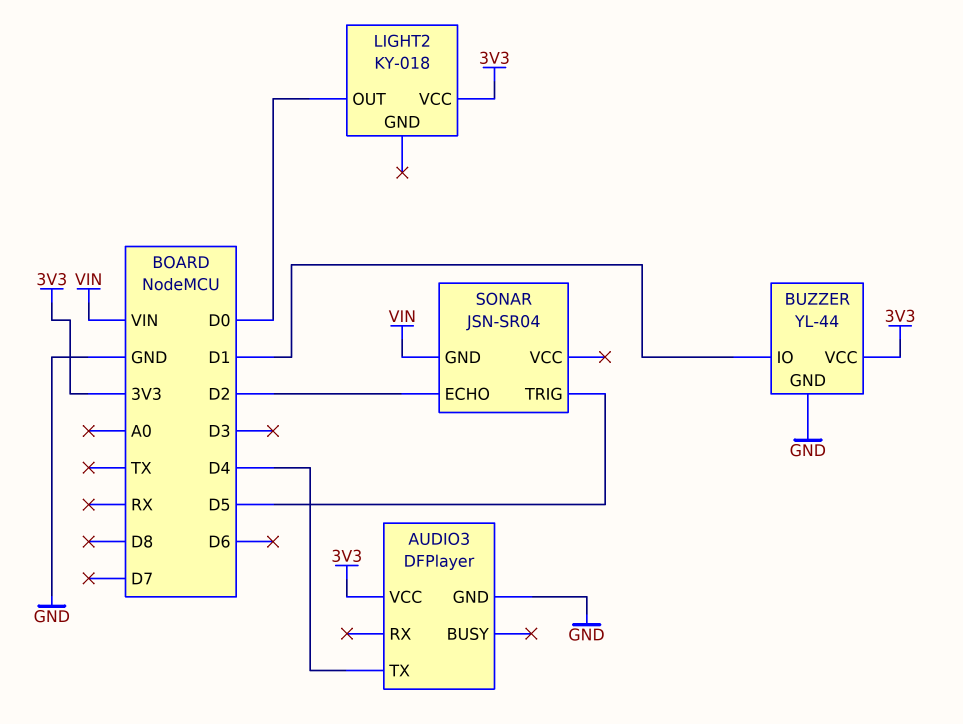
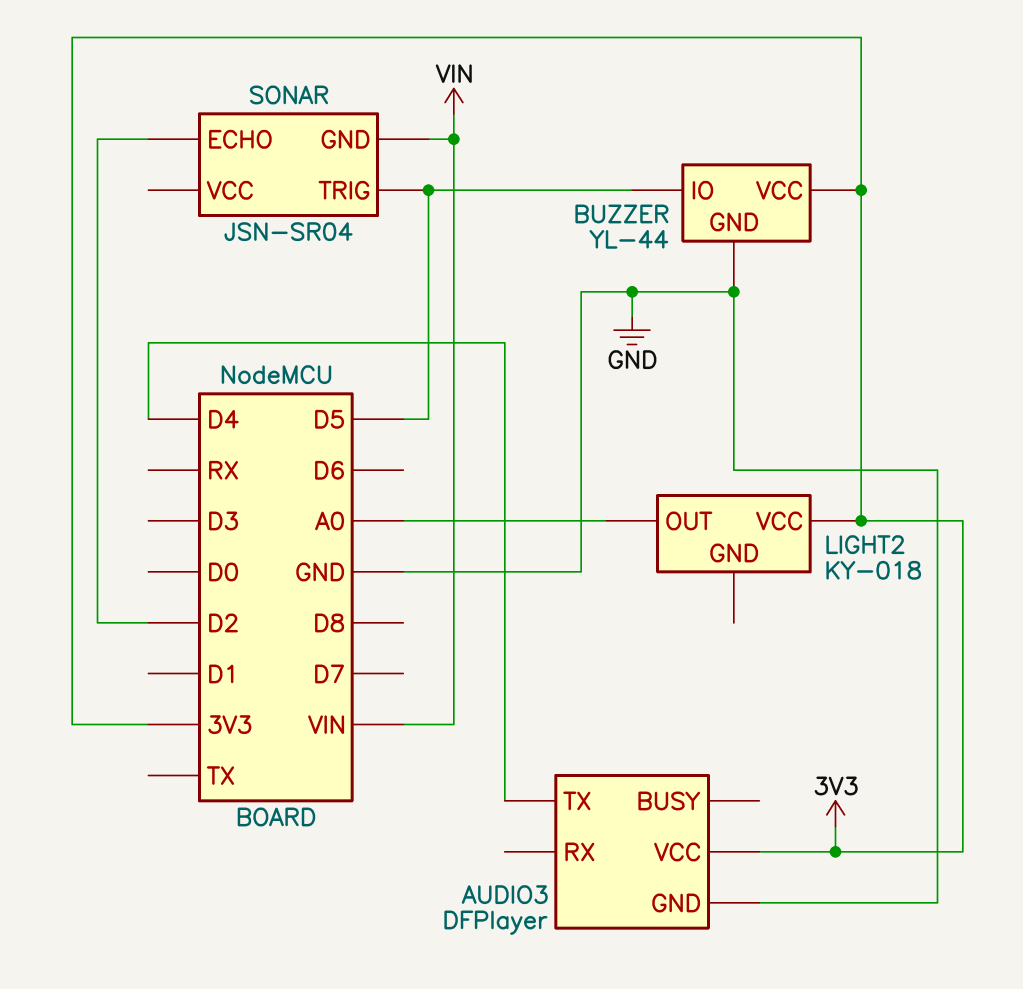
BUZZER pin IO: D1 -> D5
LIGHT2 pin OUT: D0 -> A0

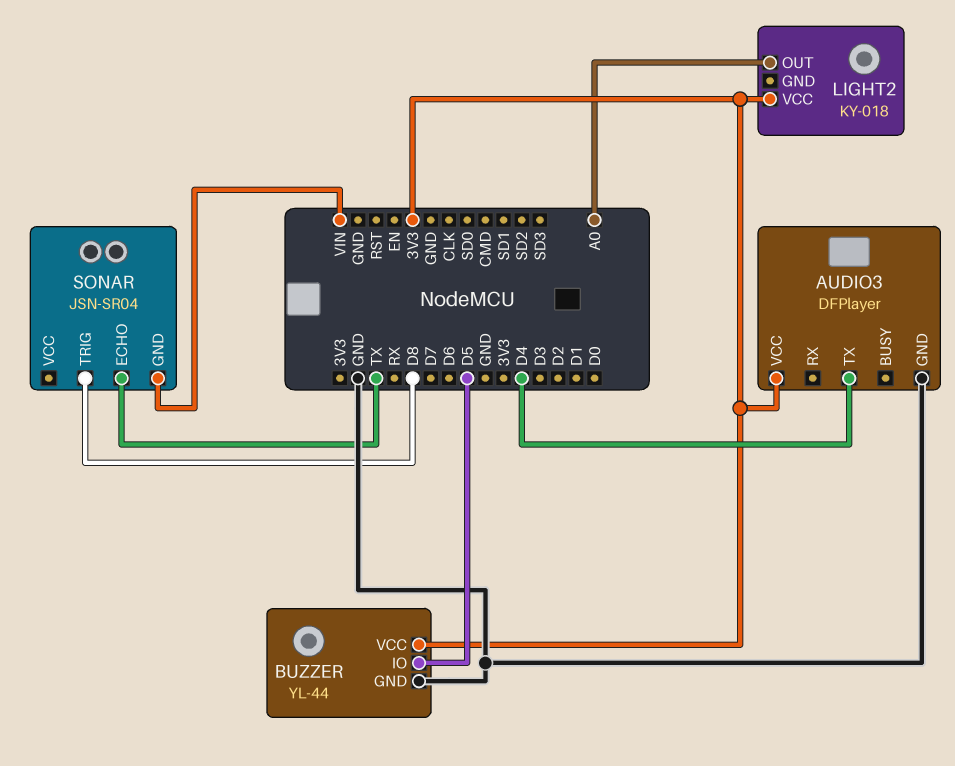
SONAR pin ECHO: D2 -> TX
SONAR pin TRIG: D5 -> D8

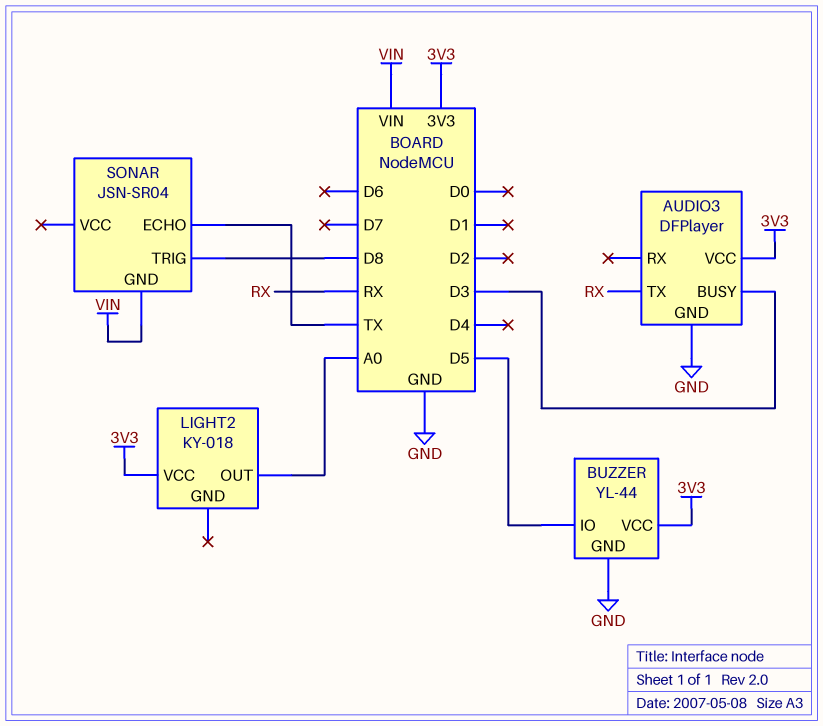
AUDIO3 pin BUSY: none -> D3
AUDIO3 pin TX: D4 -> RX

